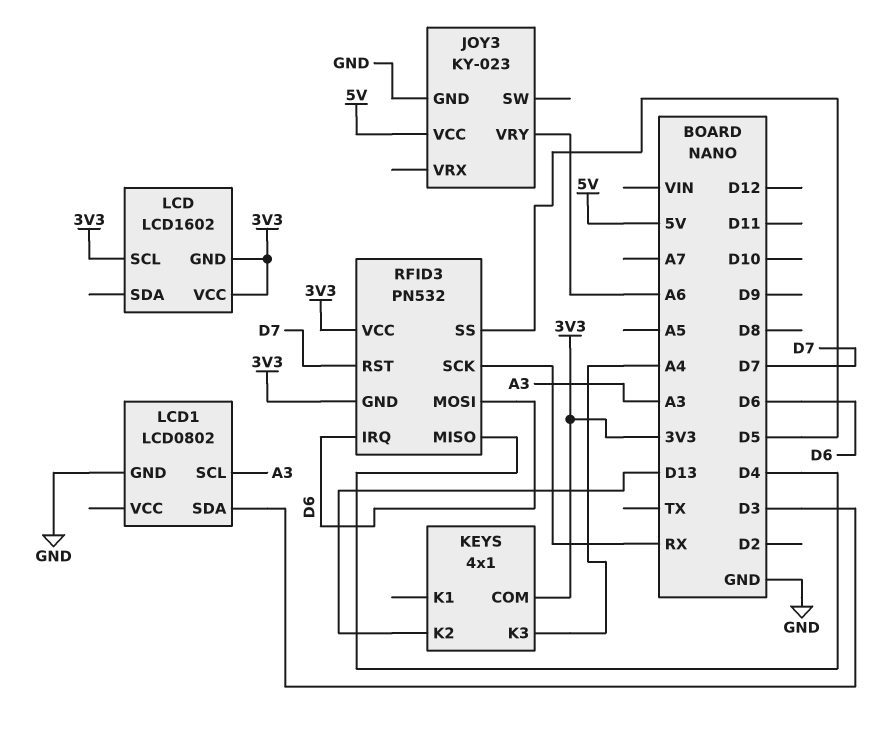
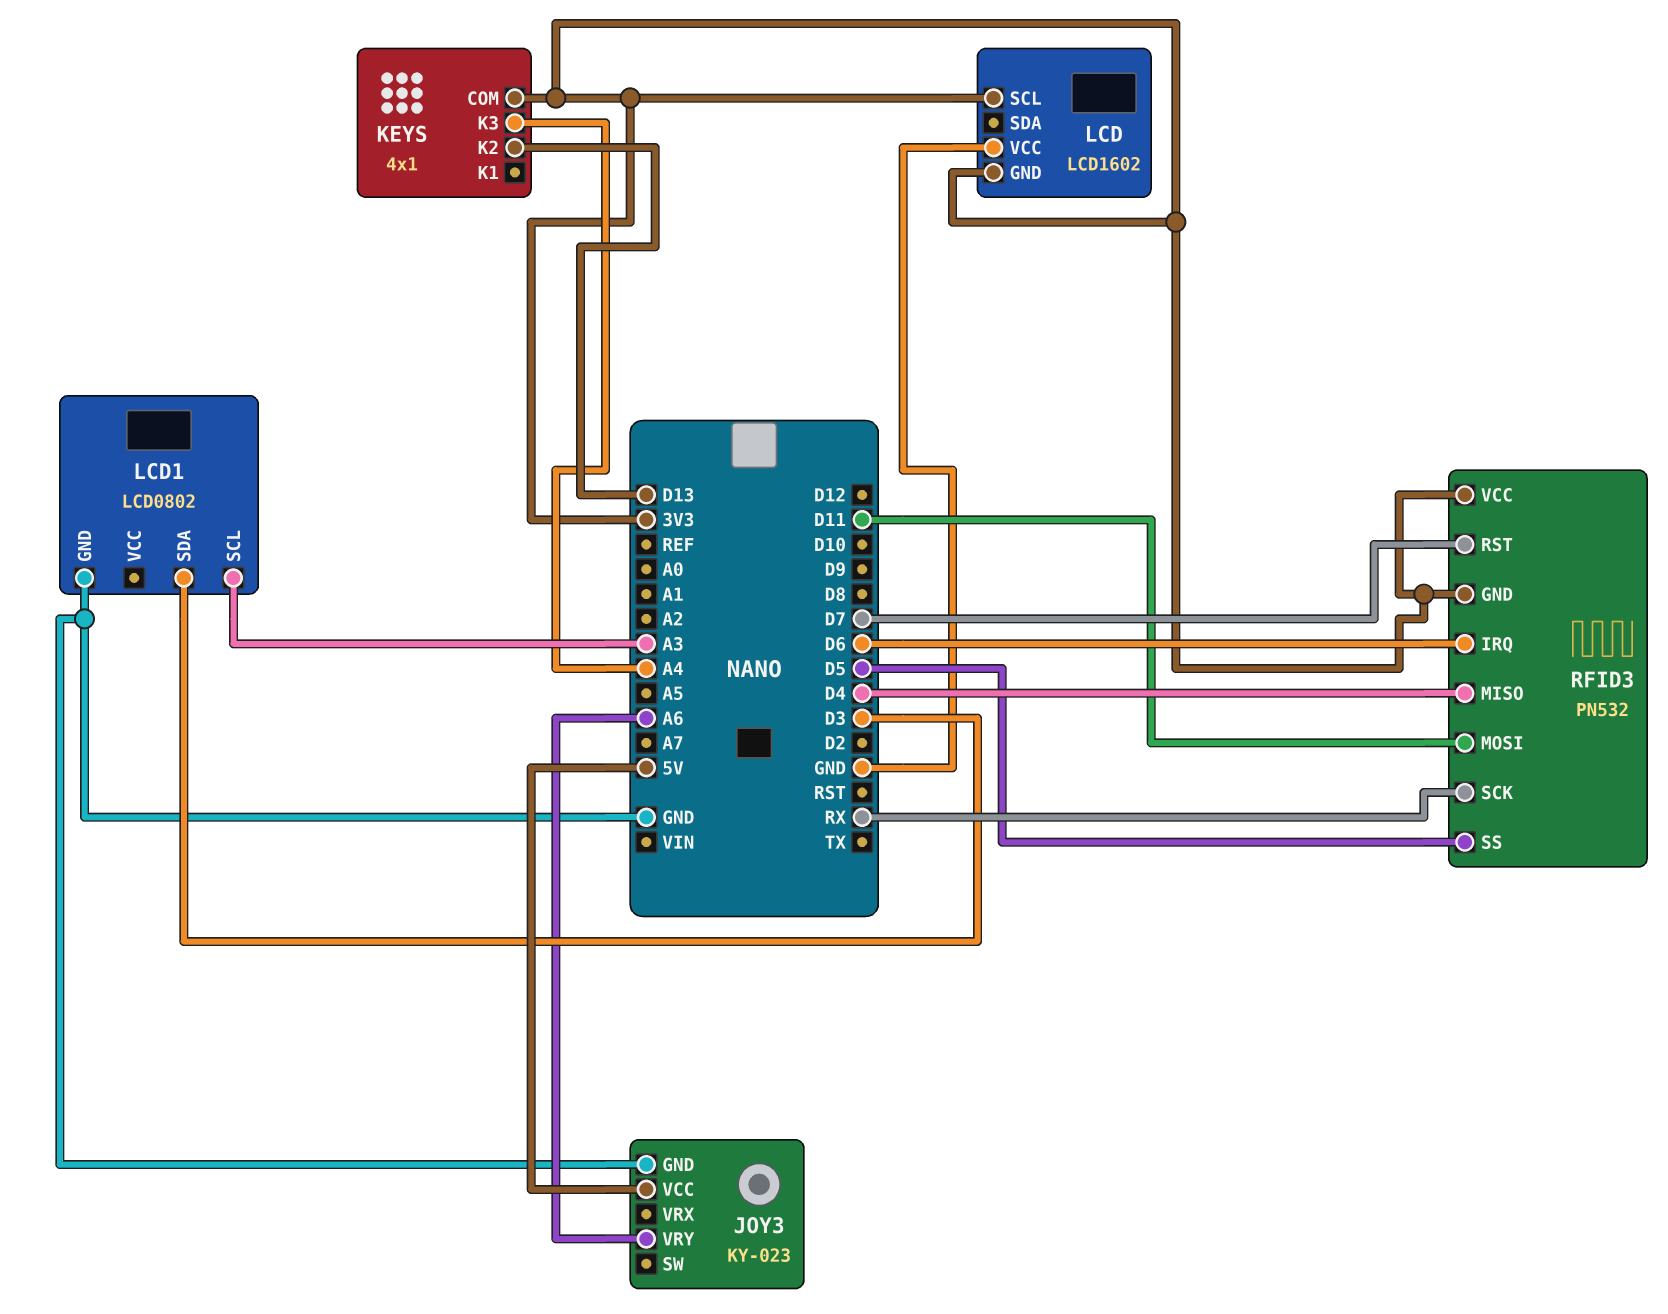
LCD pin VCC: 3V3 -> GND
RFID3 pin MOSI: D6 -> D11

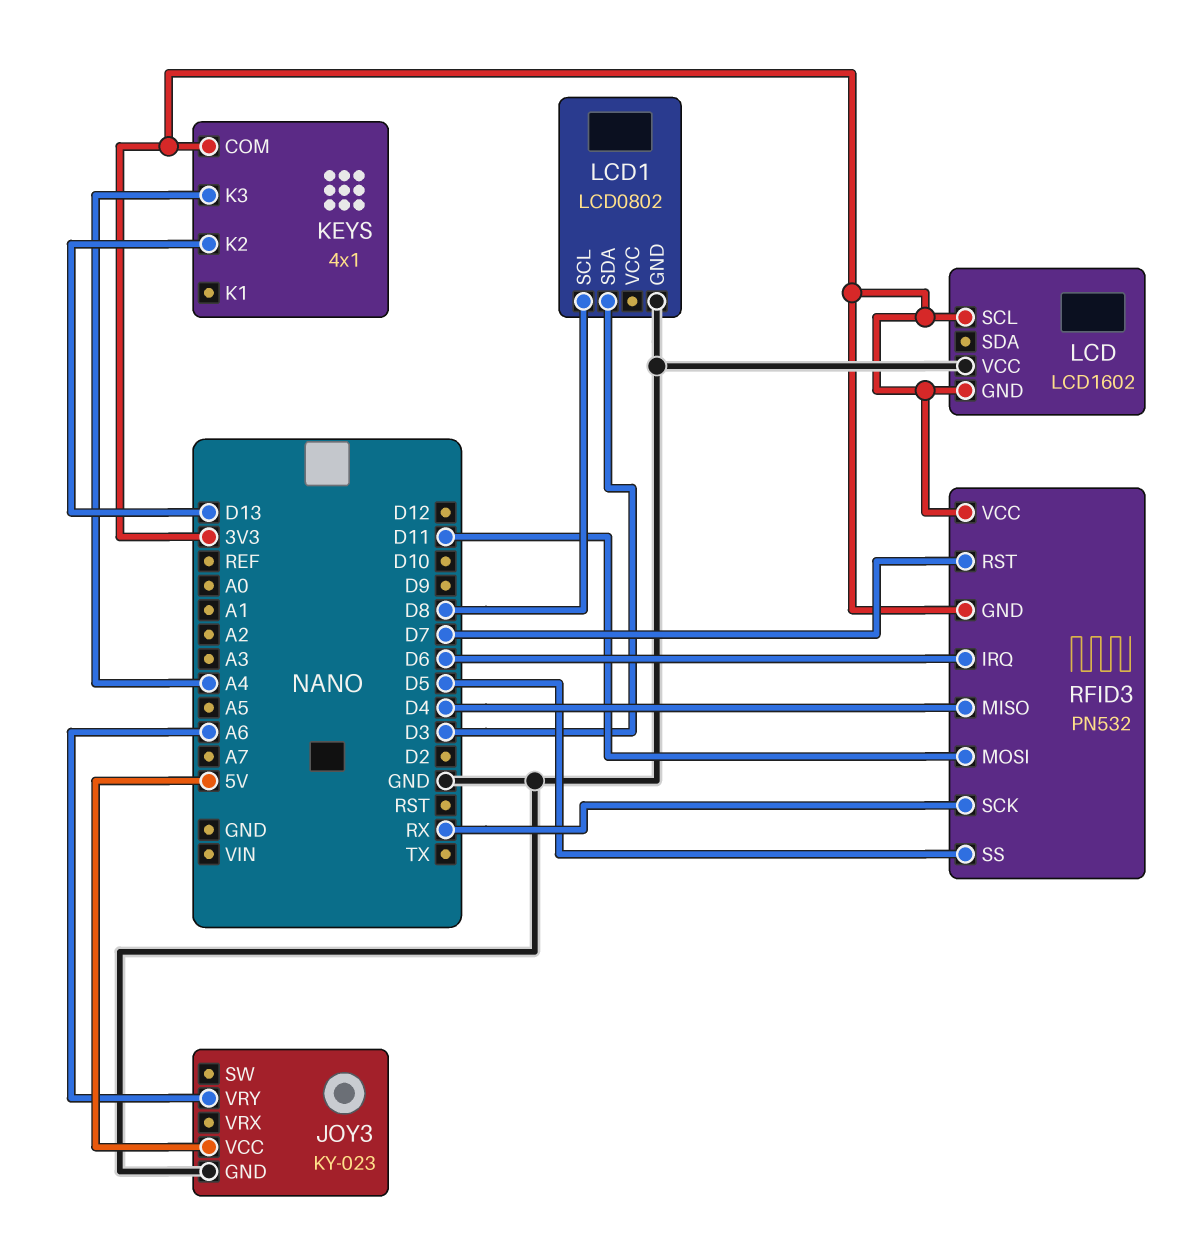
LCD1 pin SCL: A3 -> D8

